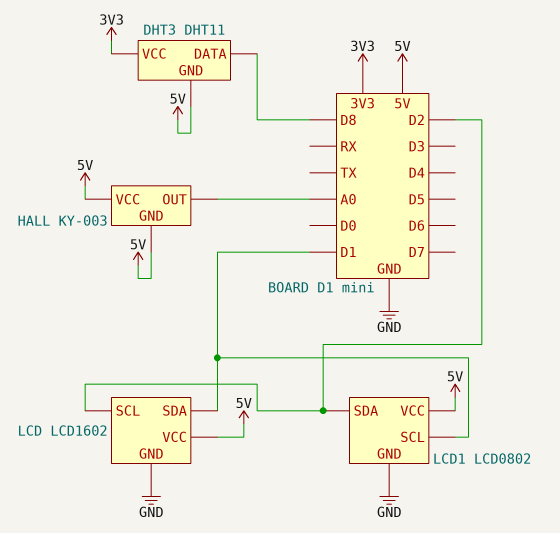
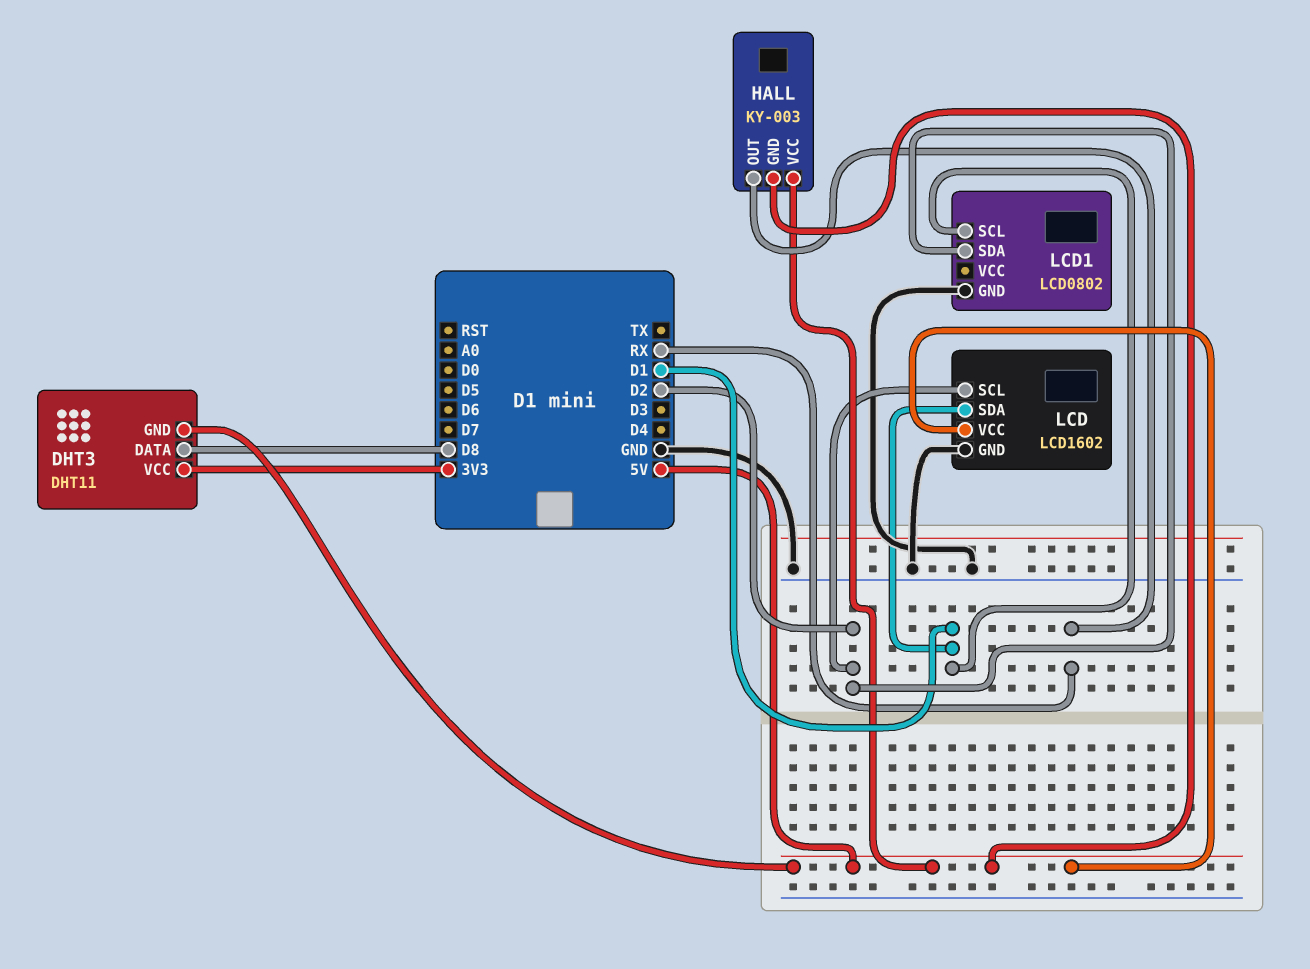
HALL pin OUT: A0 -> RX
LCD1 pin VCC: 5V -> none

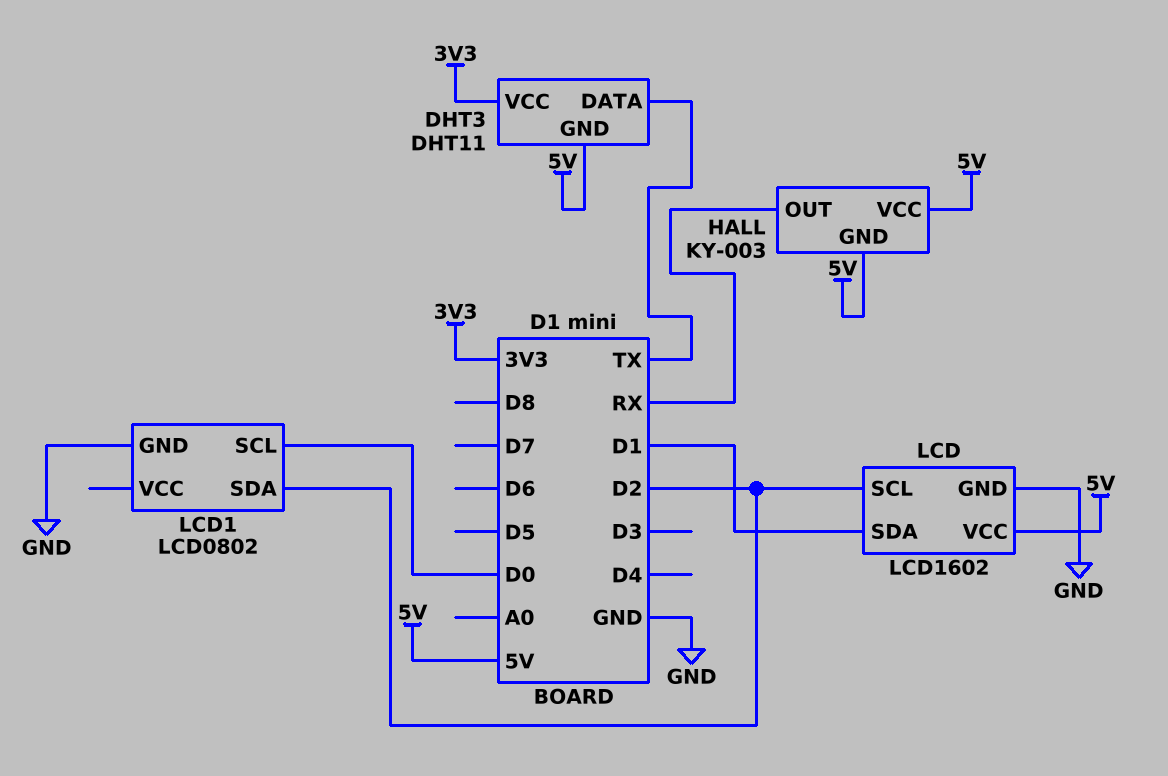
DHT3 pin DATA: D8 -> TX
LCD1 pin SCL: D1 -> D0

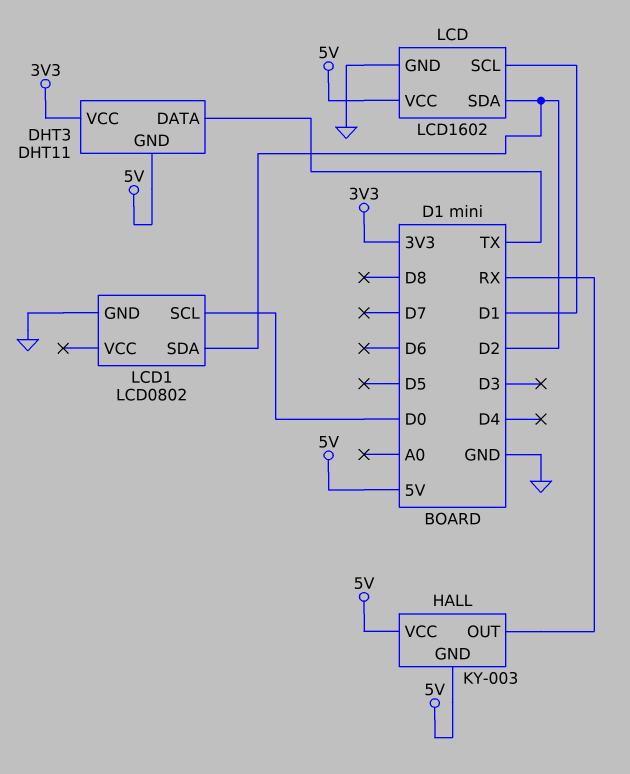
LCD pin SCL: D2 -> D1
LCD pin SDA: D1 -> D2

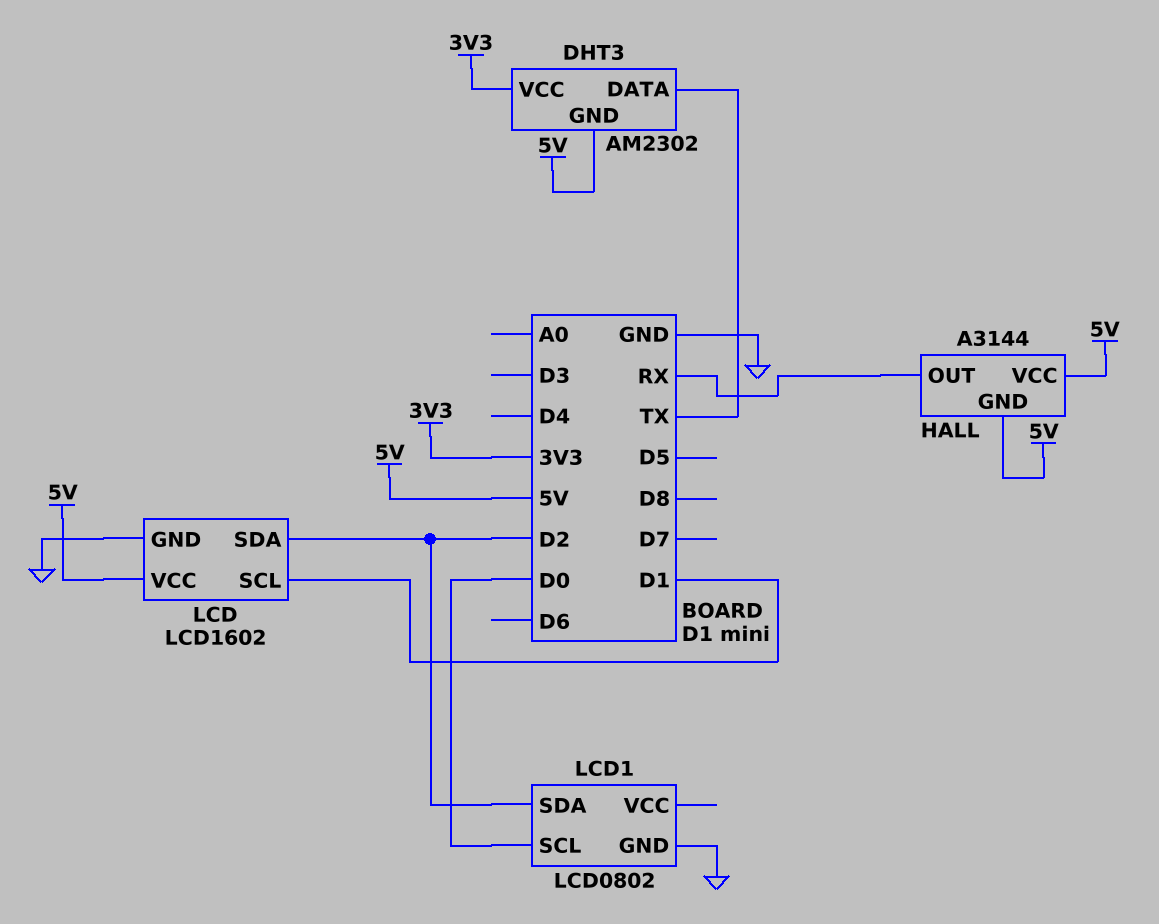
DHT3: DHT11 -> AM2302
HALL: KY-003 -> A3144

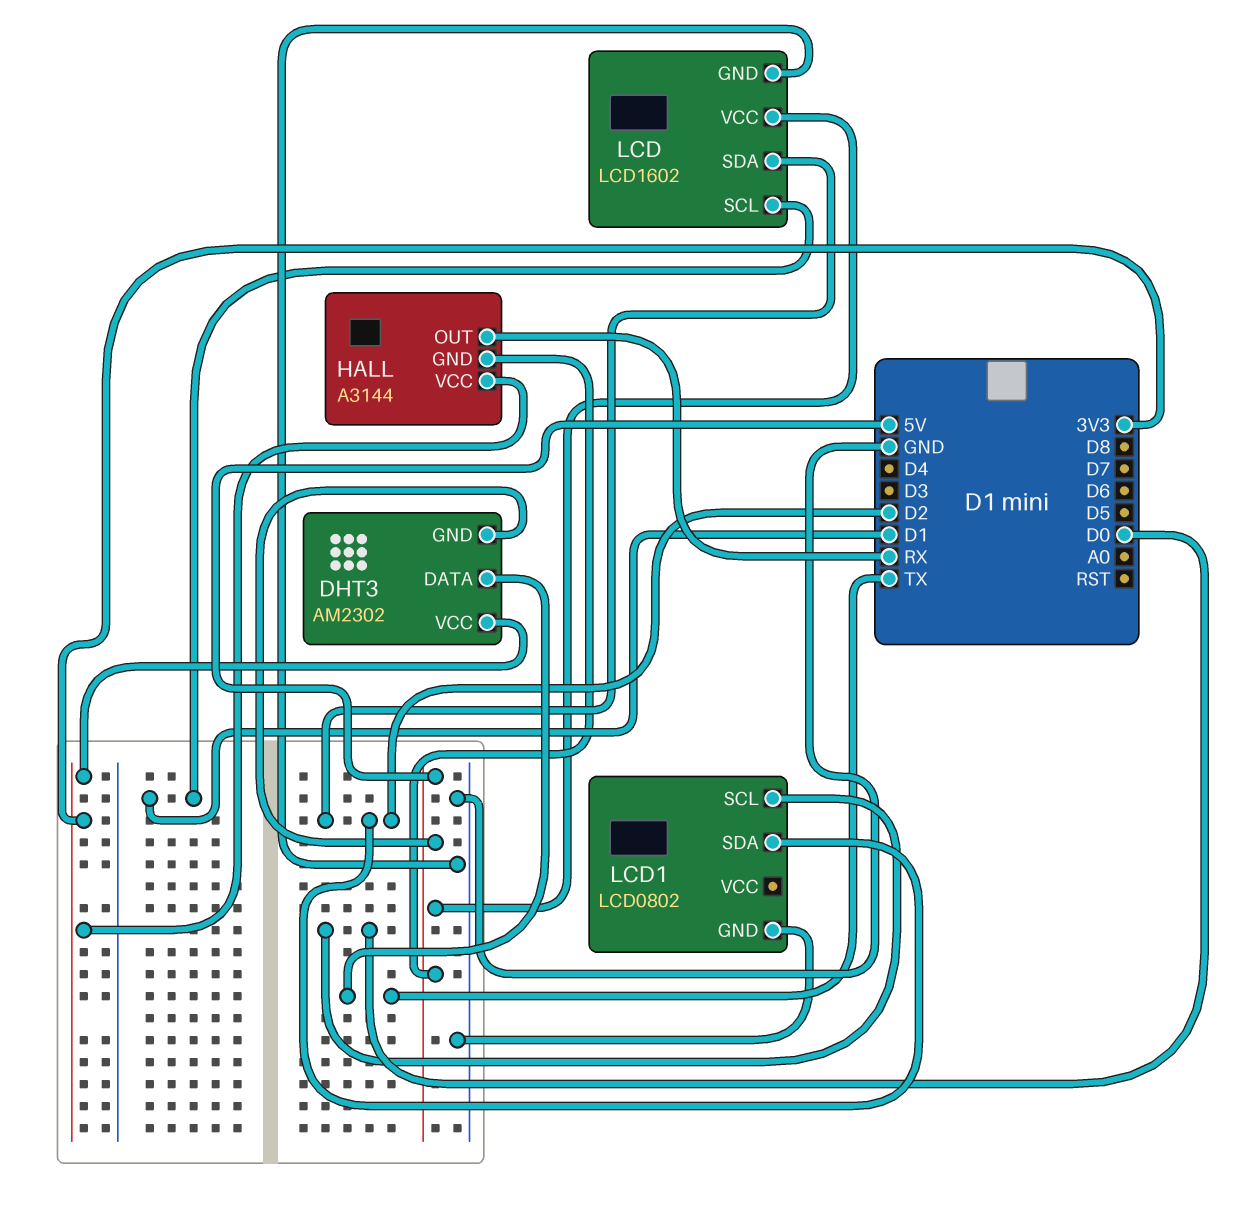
HALL pin VCC: 5V -> 3V3

